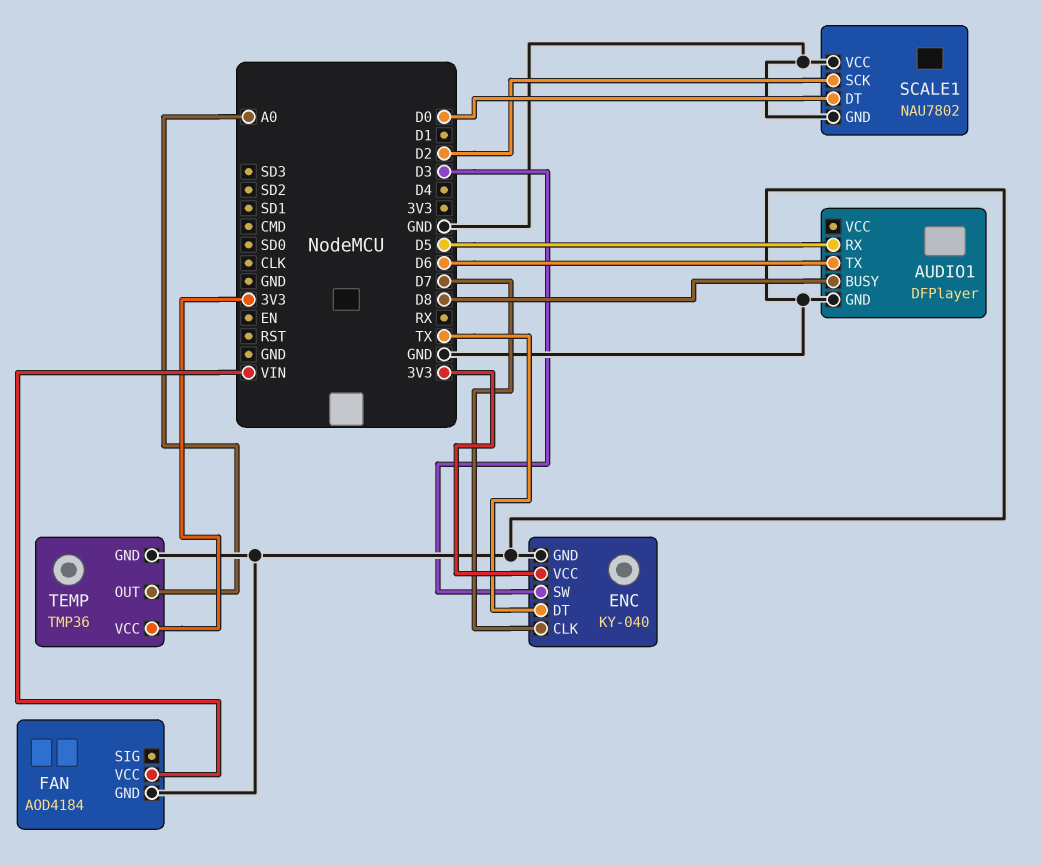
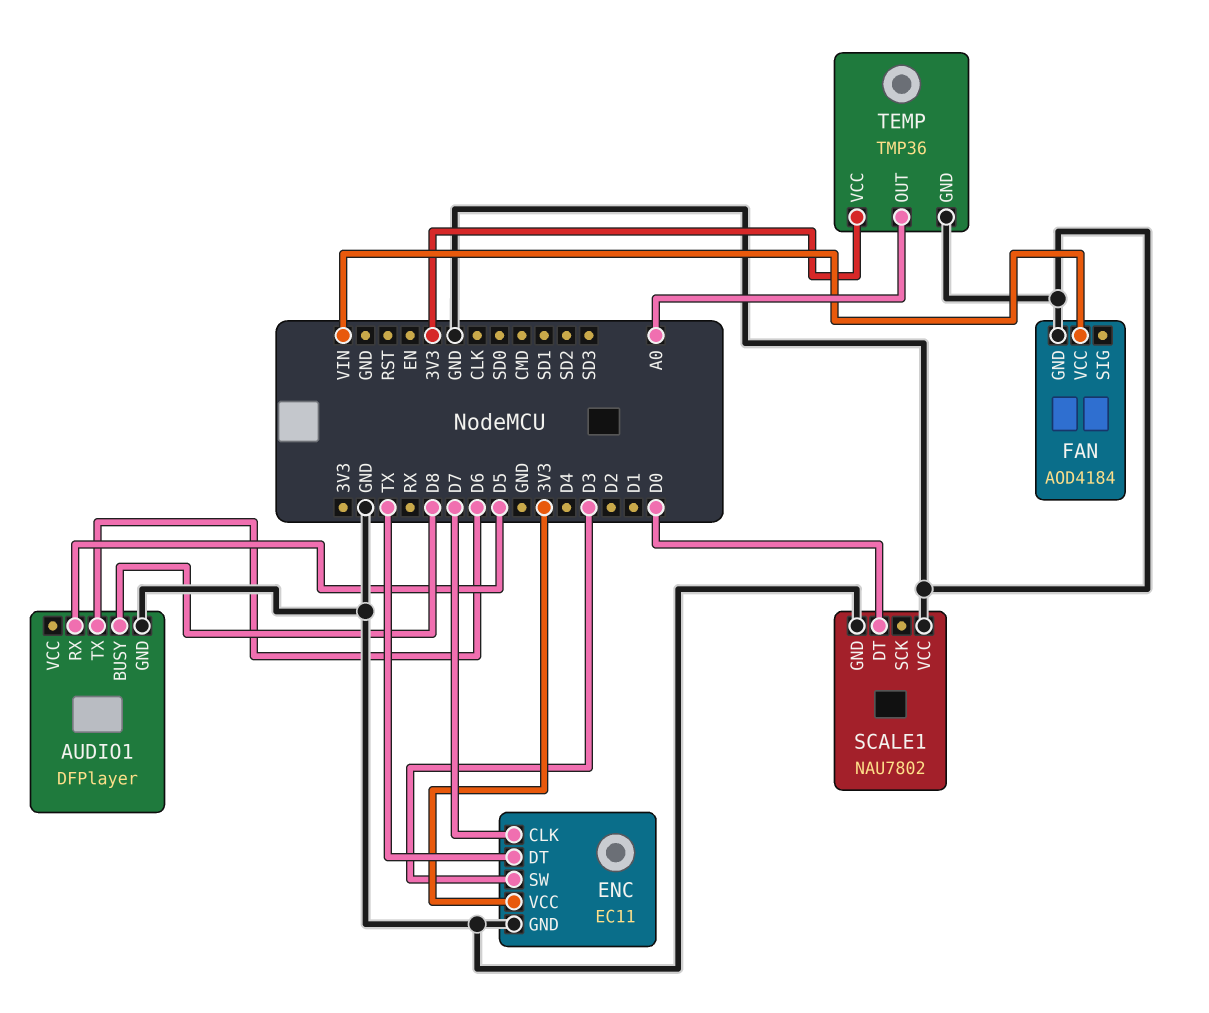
ENC: KY-040 -> EC11
SCALE1 pin SCK: D2 -> none

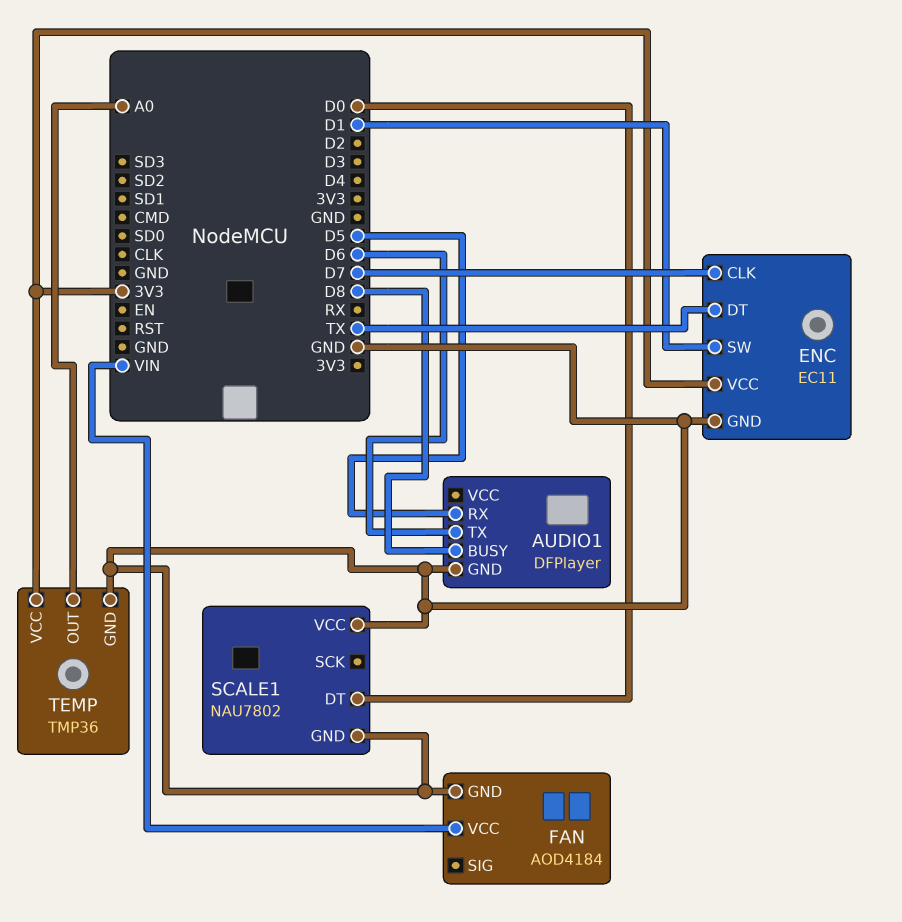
ENC pin SW: D3 -> D1

